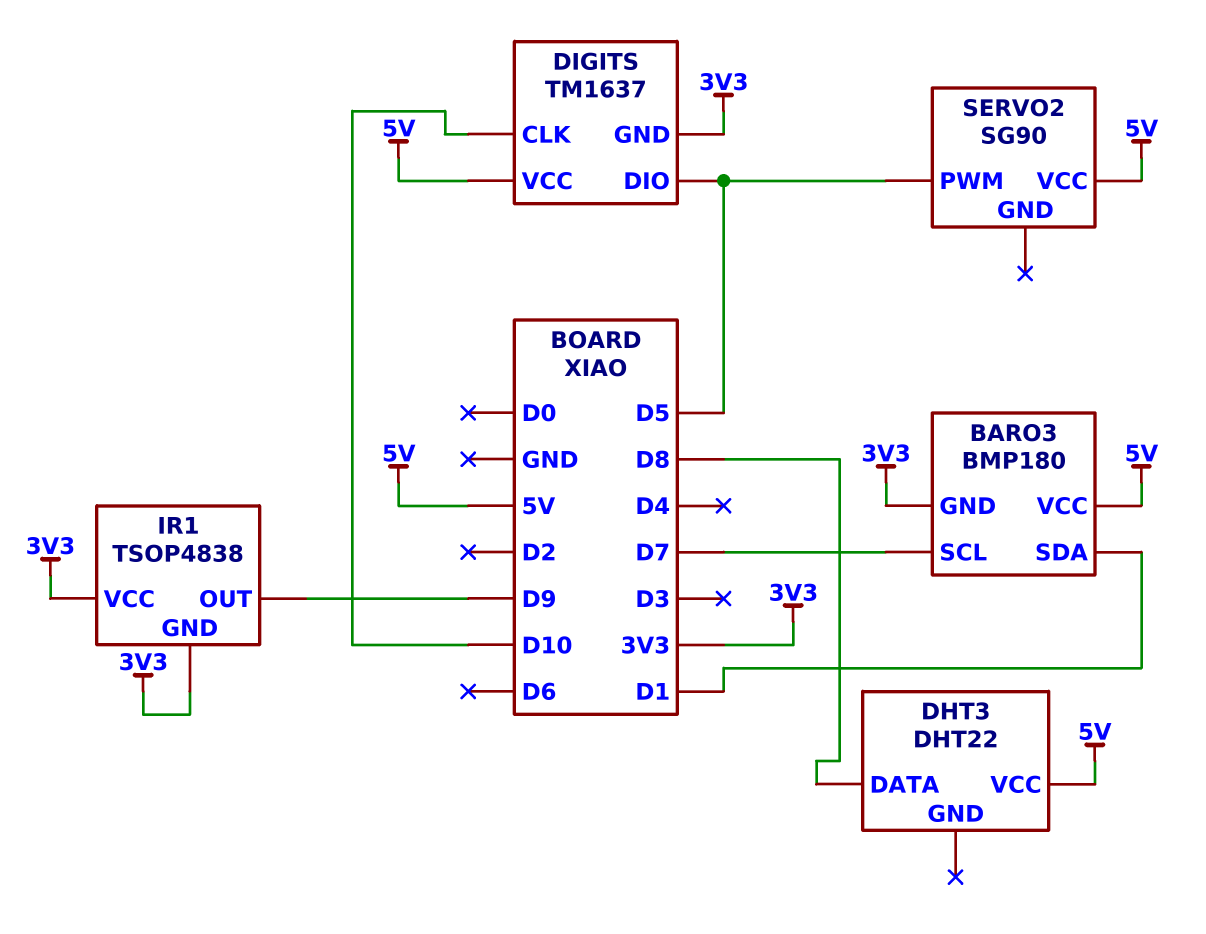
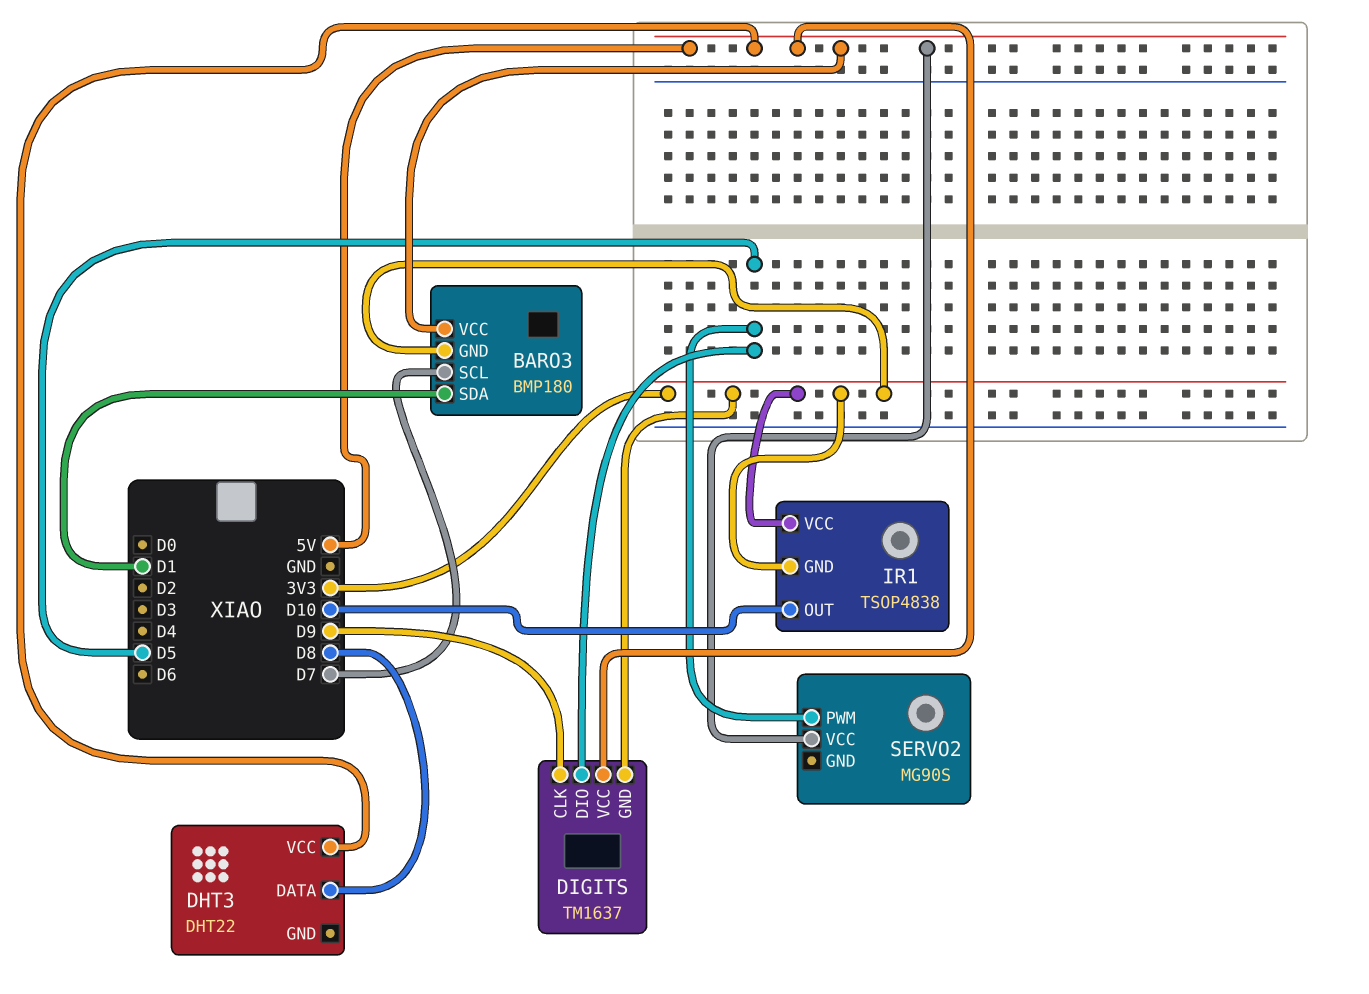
DIGITS pin CLK: D10 -> D9
IR1 pin OUT: D9 -> D10
SERVO2: SG90 -> MG90S

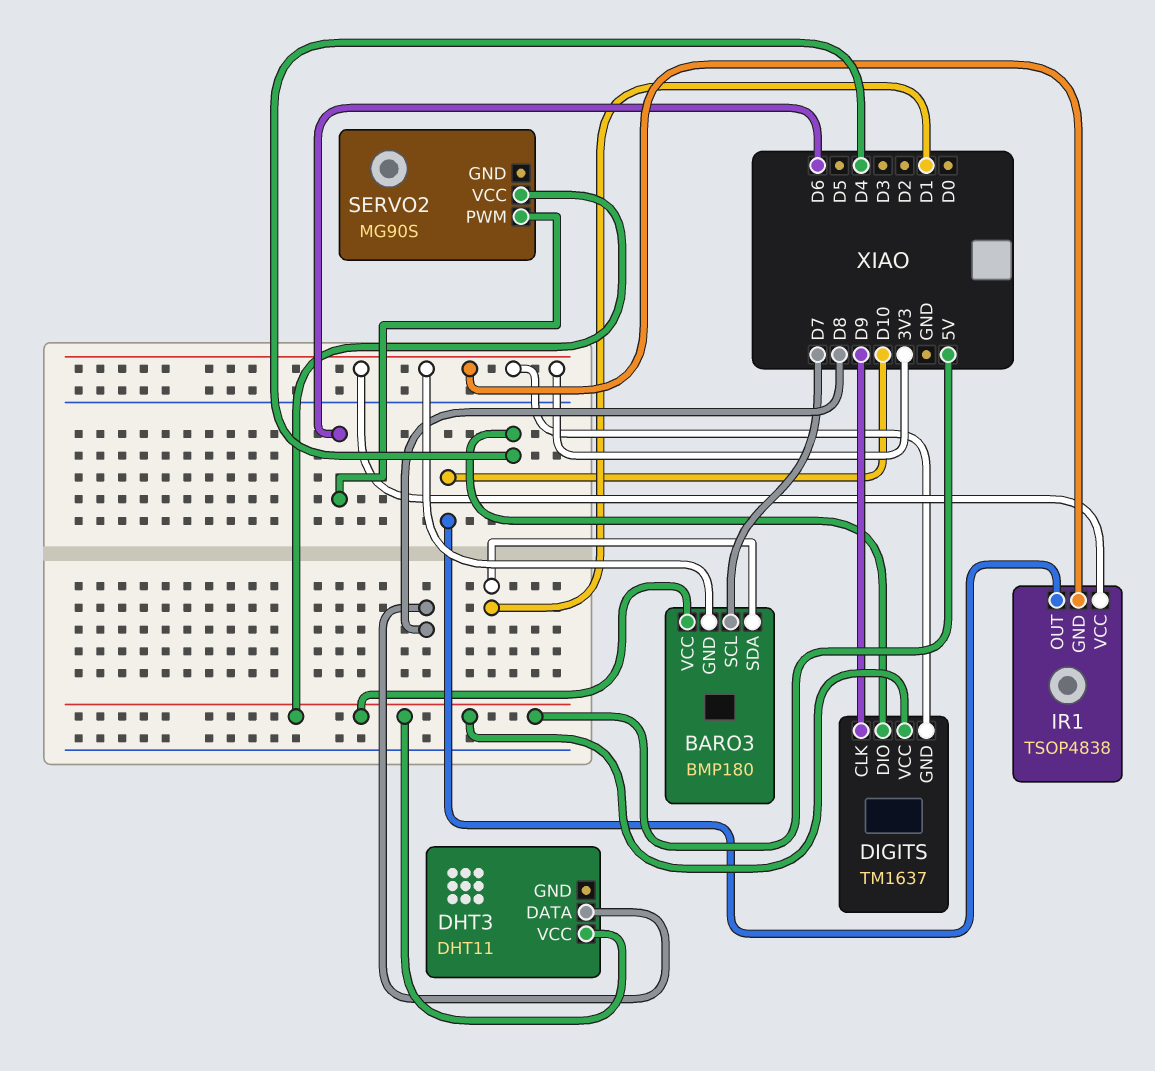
DHT3: DHT22 -> DHT11
DIGITS pin DIO: D5 -> D4
SERVO2 pin PWM: D5 -> D6

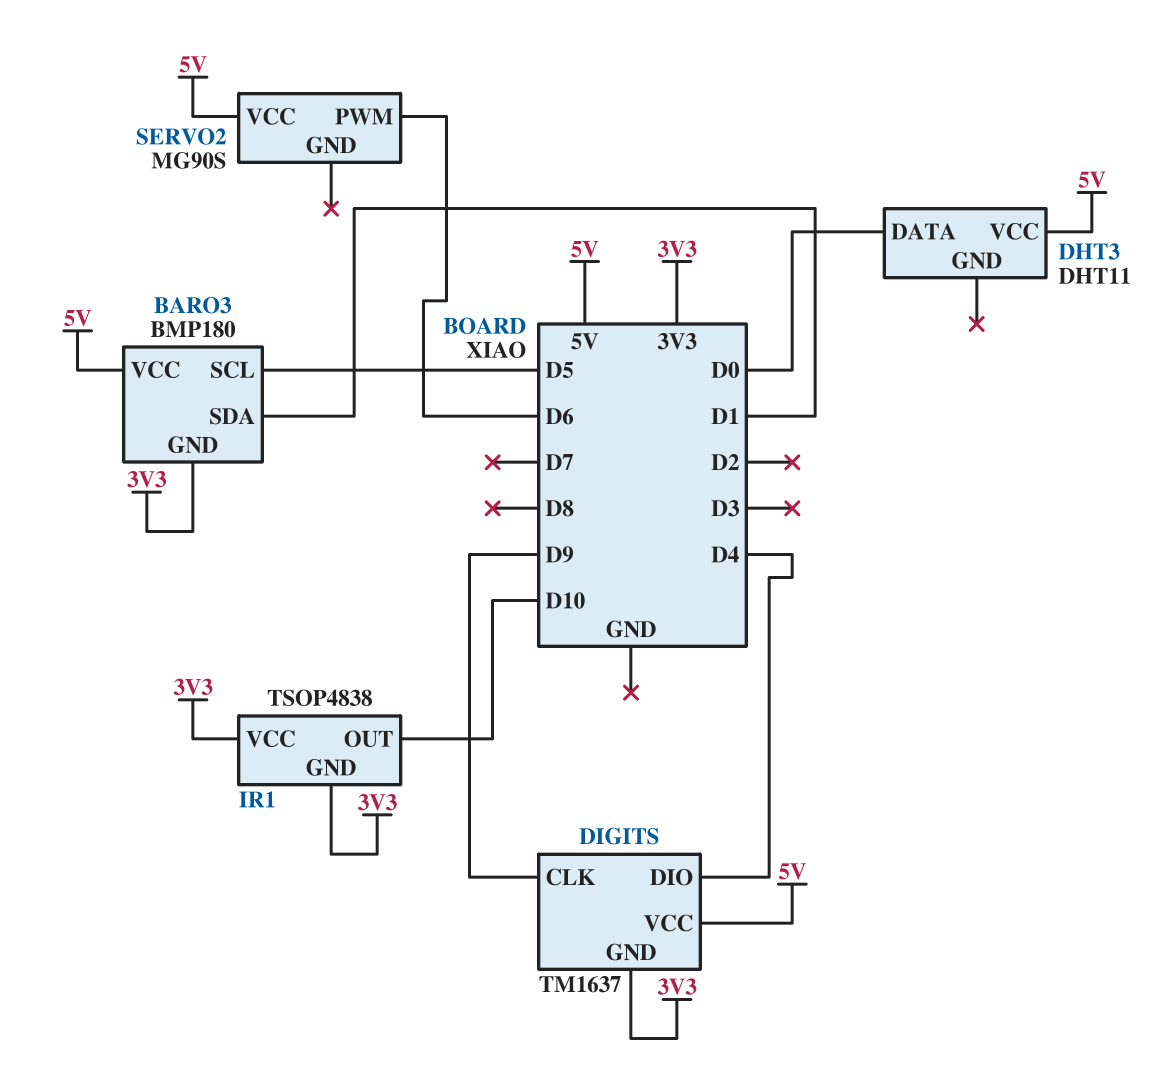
BARO3 pin SCL: D7 -> D5
DHT3 pin DATA: D8 -> D0

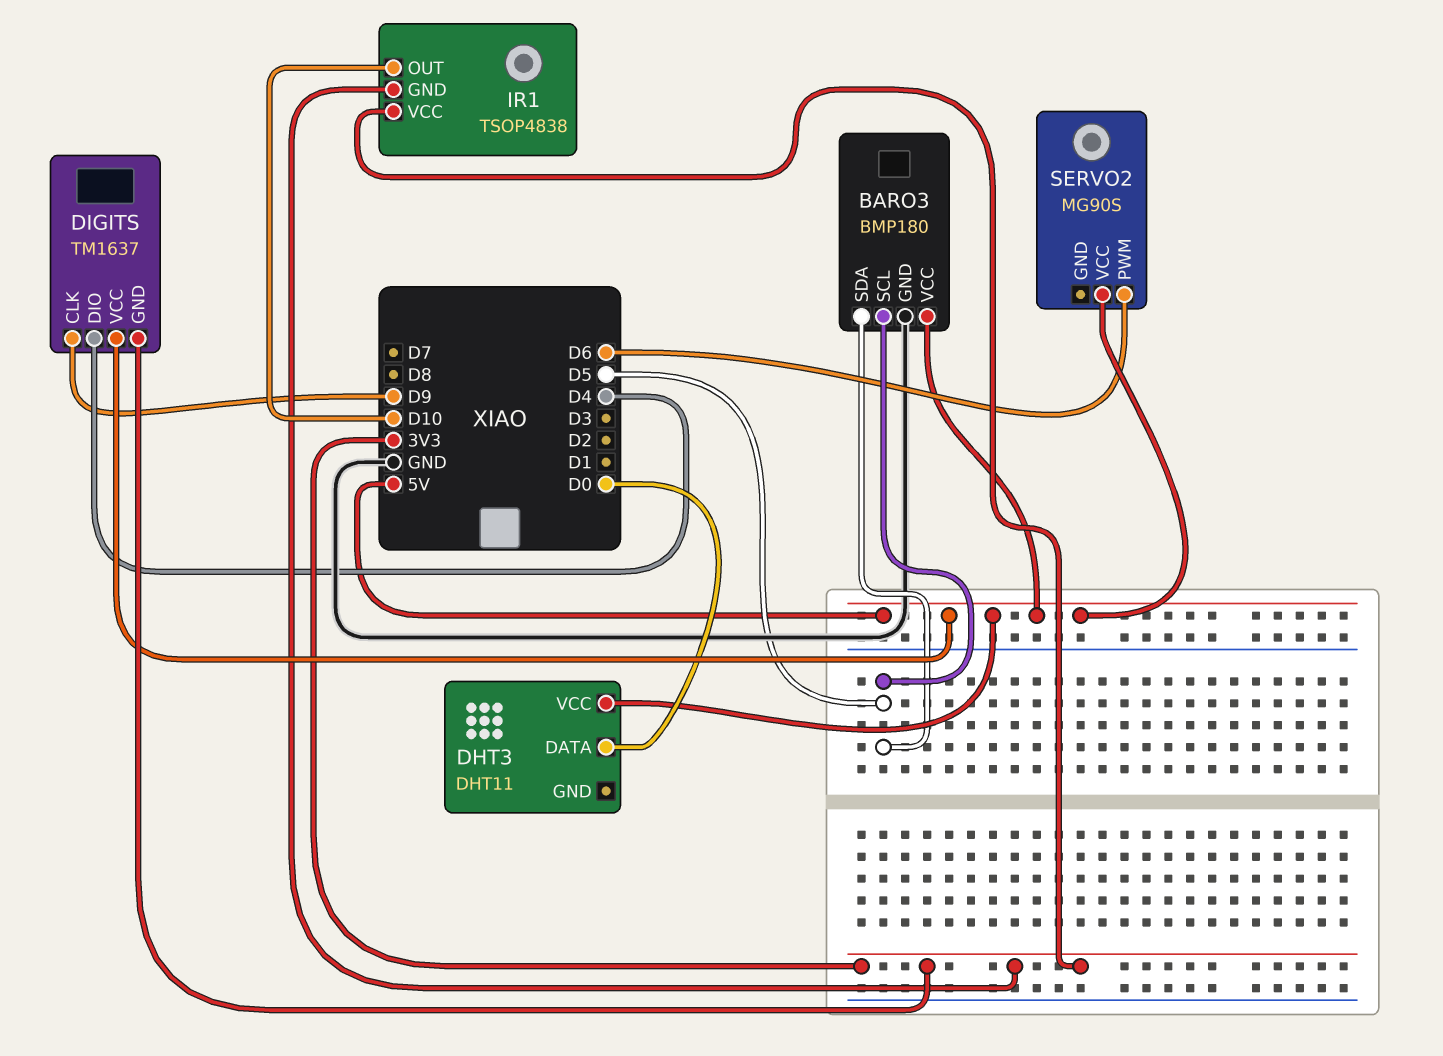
BARO3 pin GND: 3V3 -> GND
BARO3 pin SDA: D1 -> D5

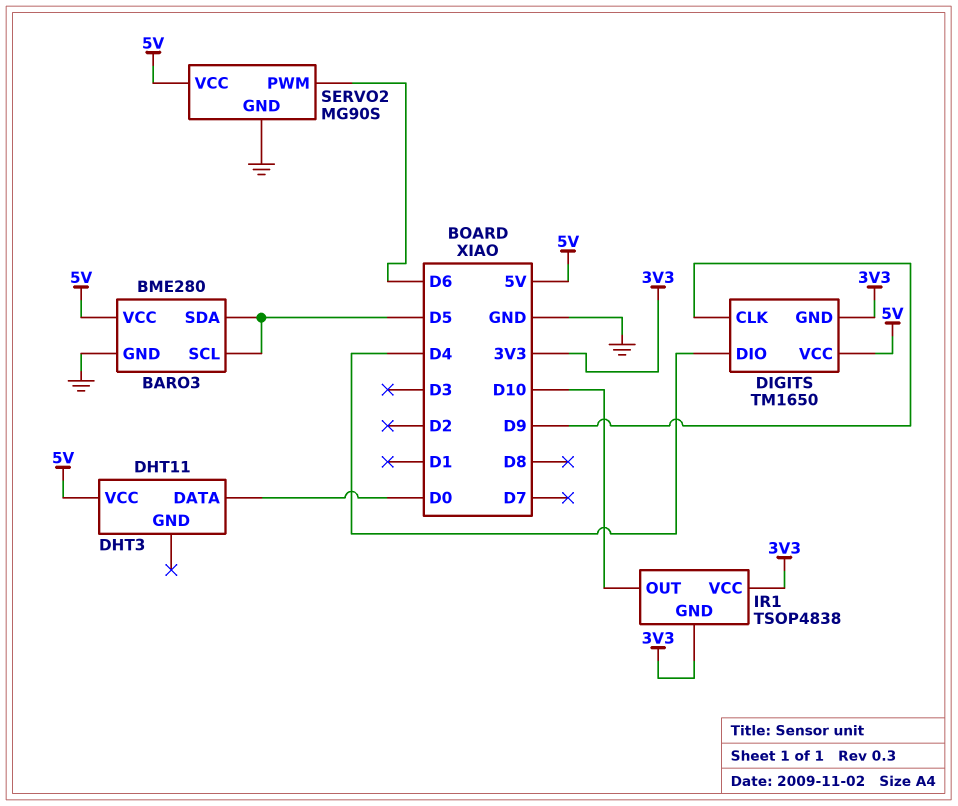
BARO3: BMP180 -> BME280
DIGITS: TM1637 -> TM1650
SERVO2 pin GND: none -> GND

